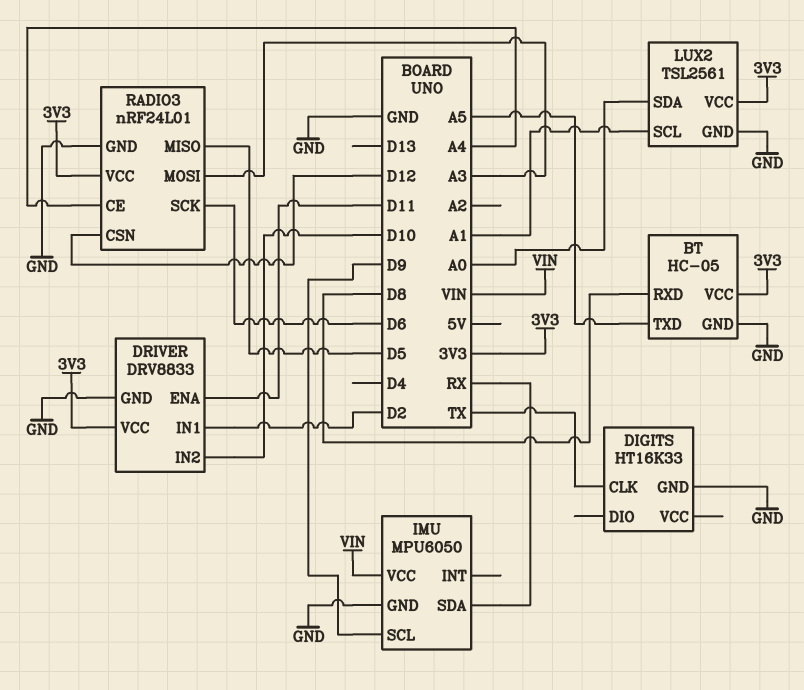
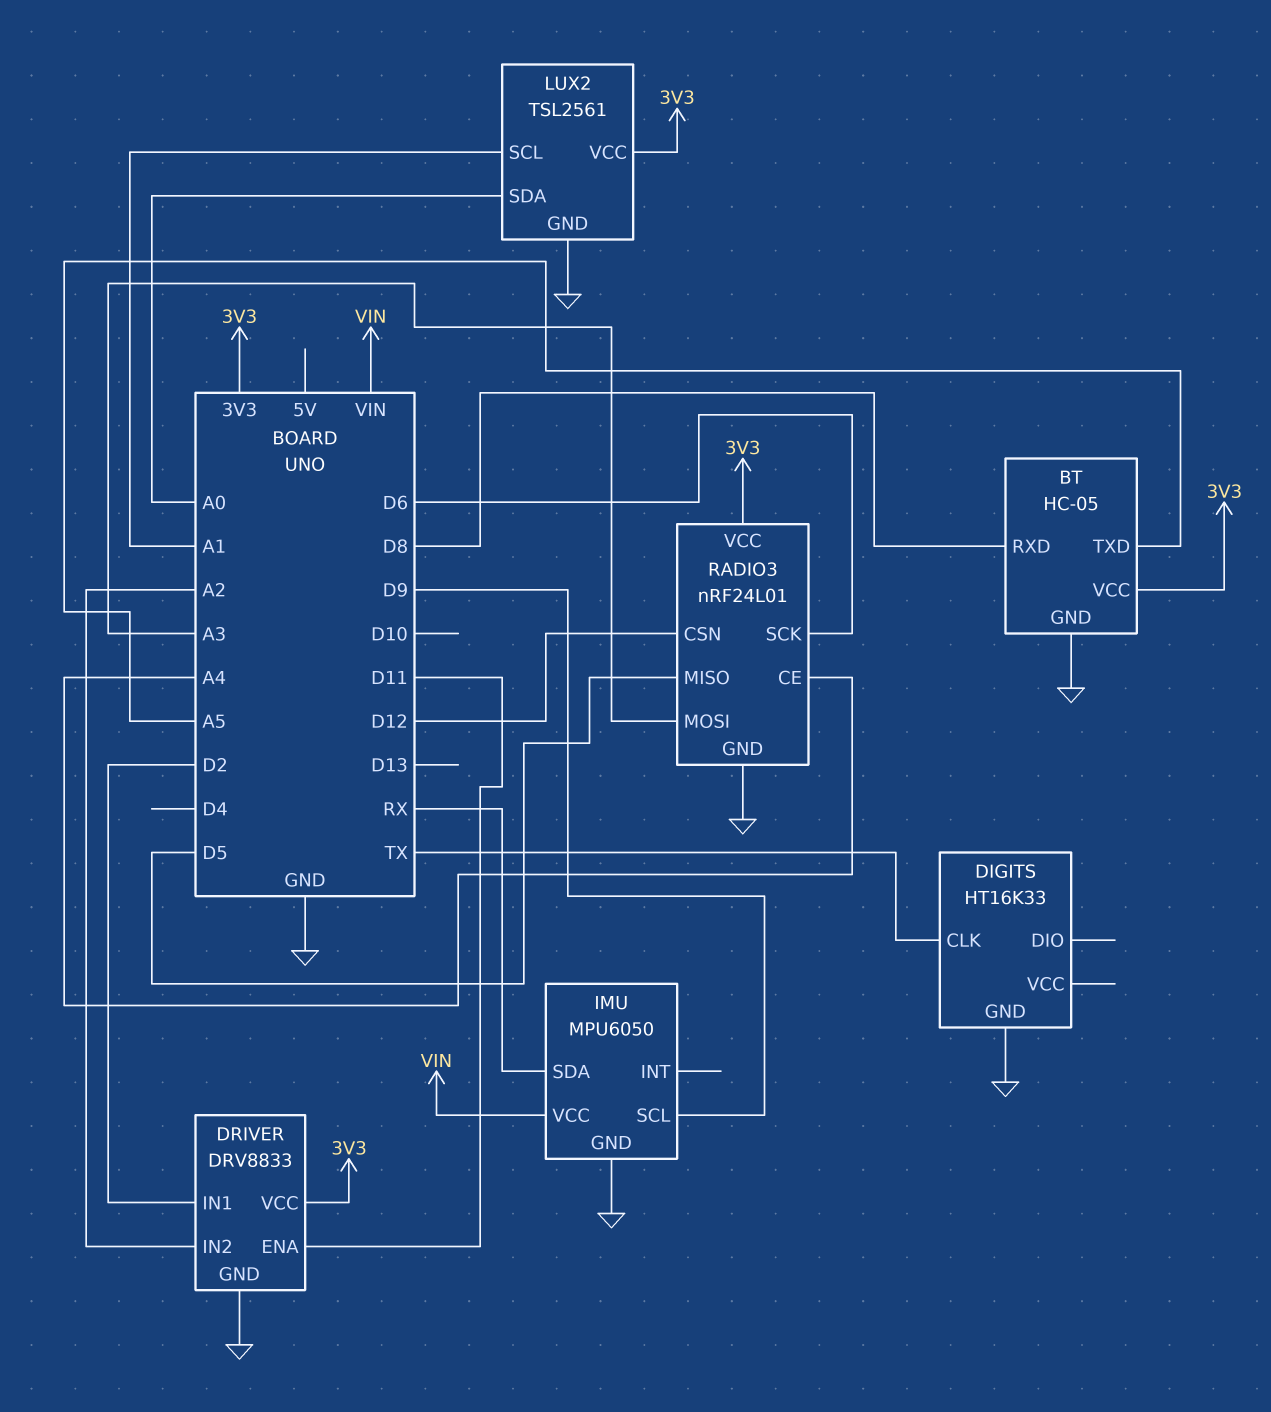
DRIVER pin IN2: D10 -> A2

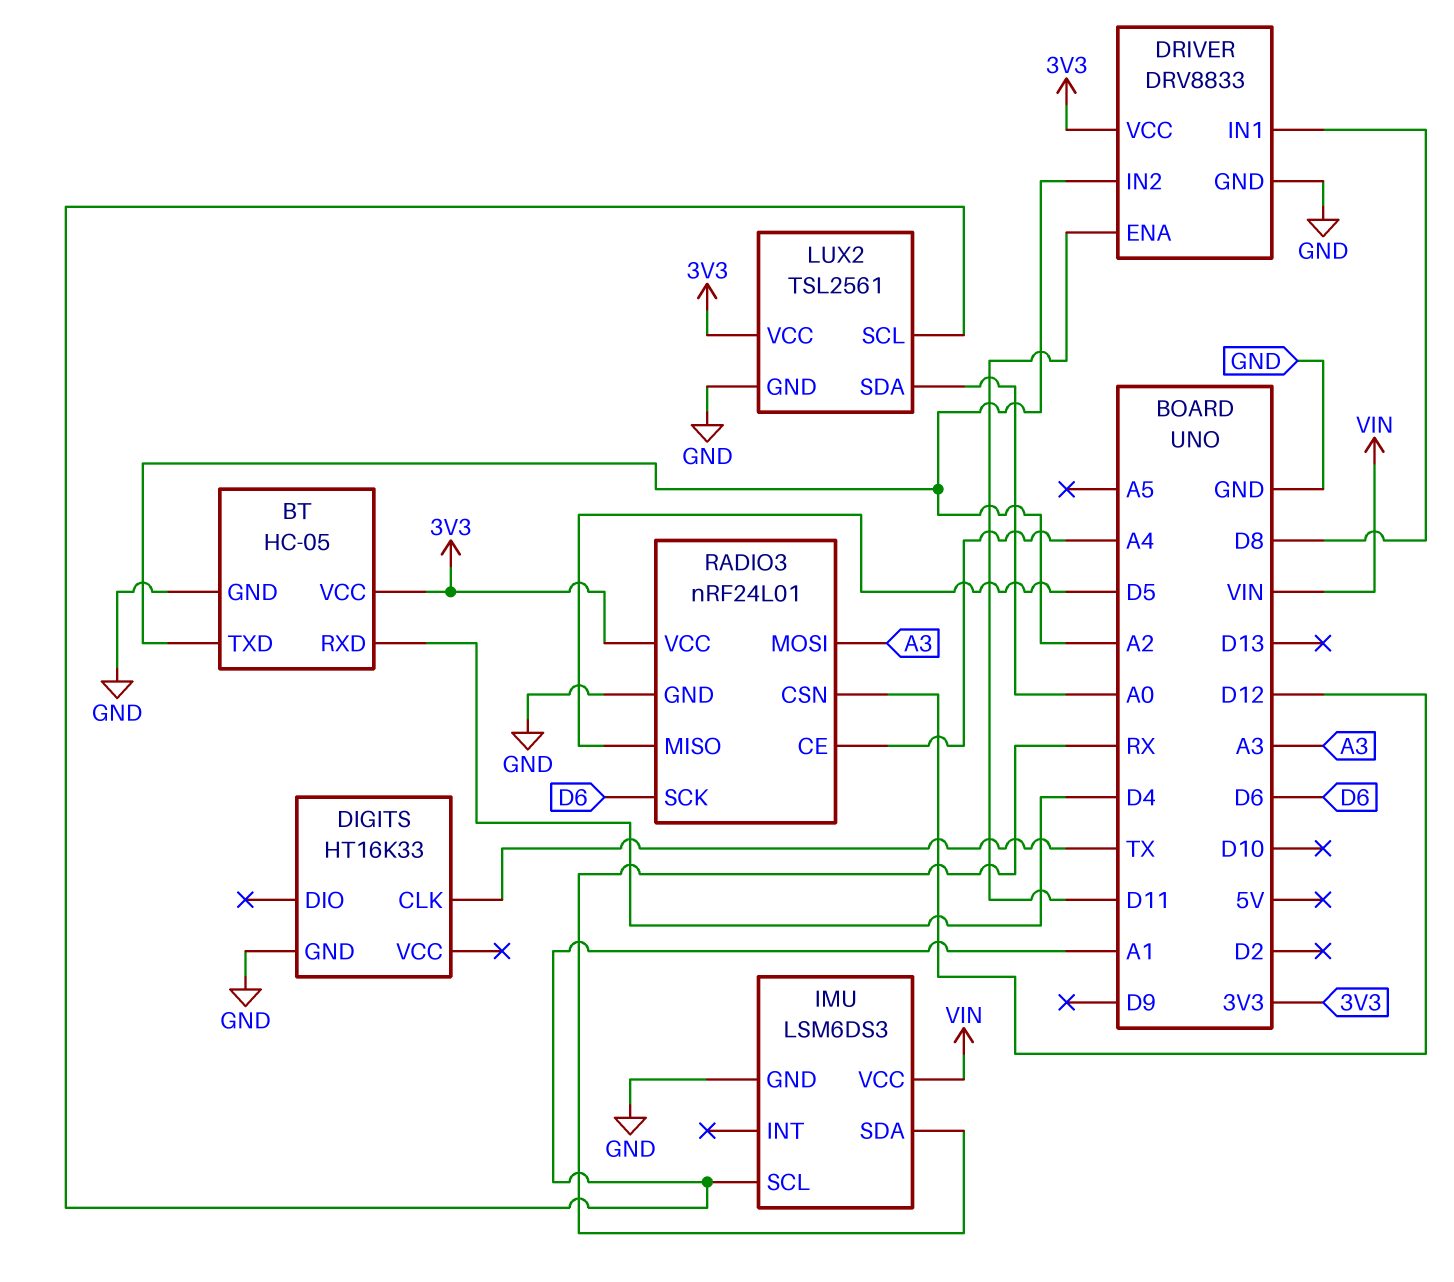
BT pin RXD: D8 -> D4
BT pin TXD: A5 -> A2
DRIVER pin IN1: D2 -> D8
IMU: MPU6050 -> LSM6DS3
IMU pin SCL: D9 -> A1

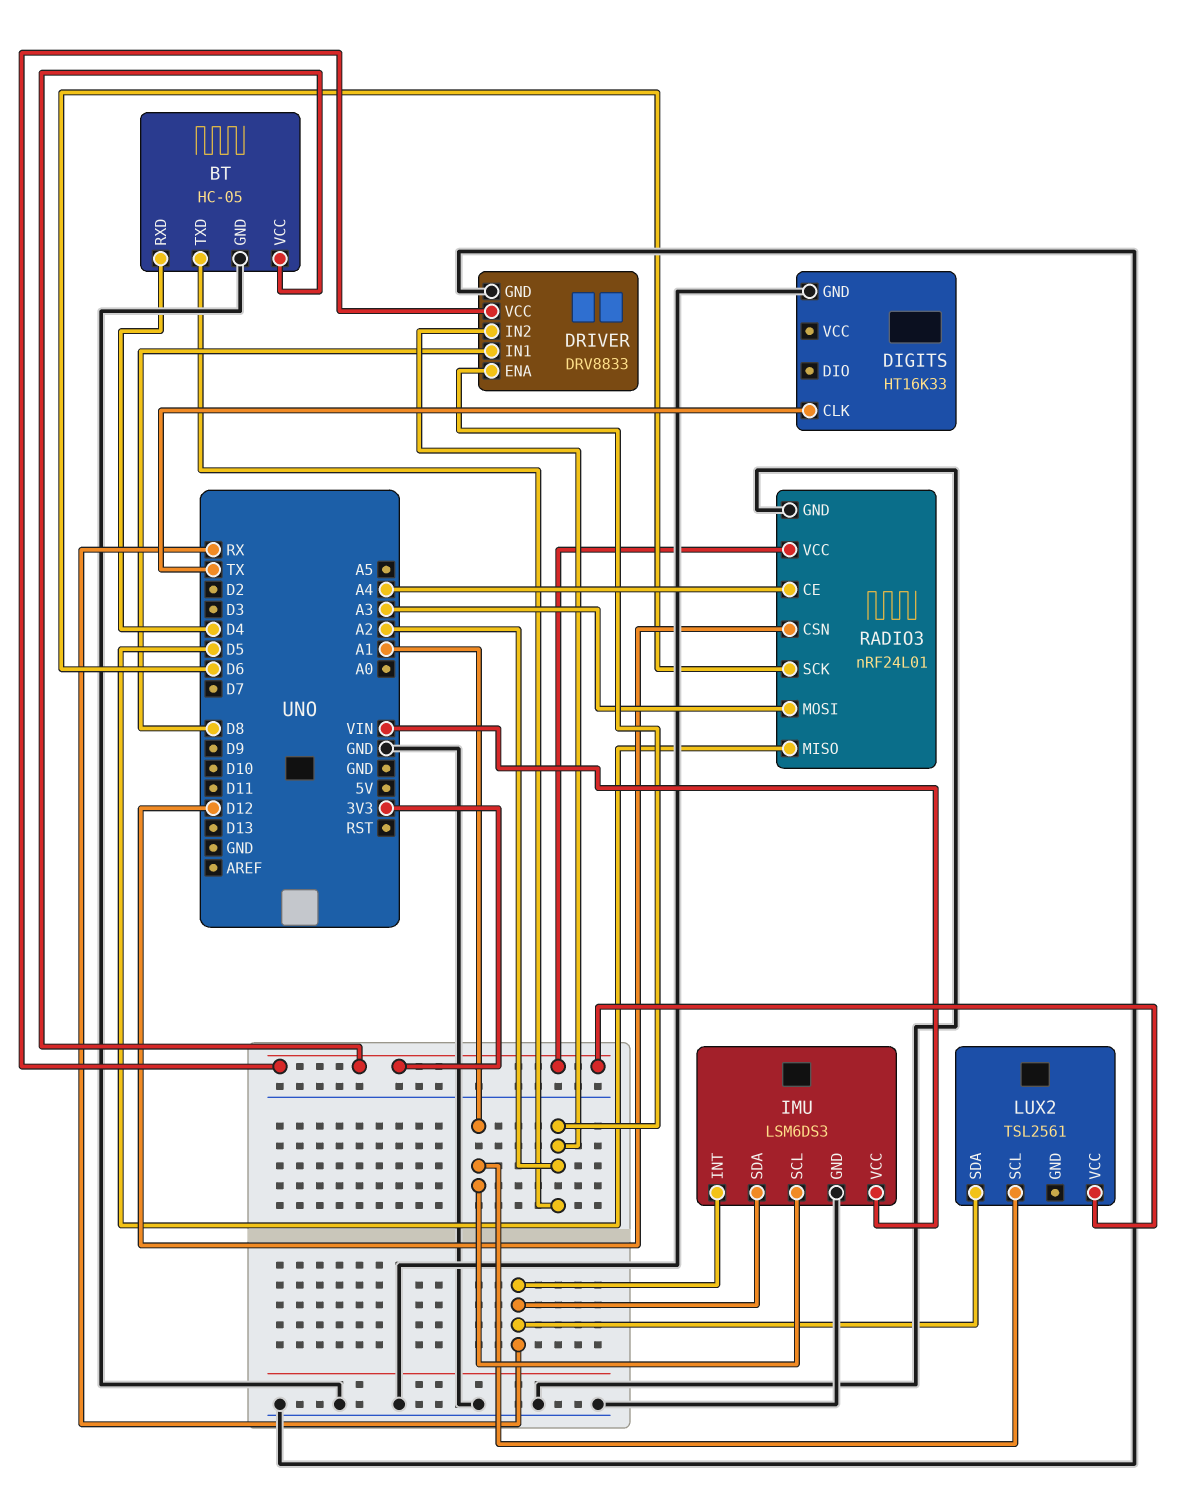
DRIVER pin ENA: D11 -> A2
IMU pin INT: none -> RX
LUX2 pin GND: GND -> none
LUX2 pin SDA: A0 -> RX

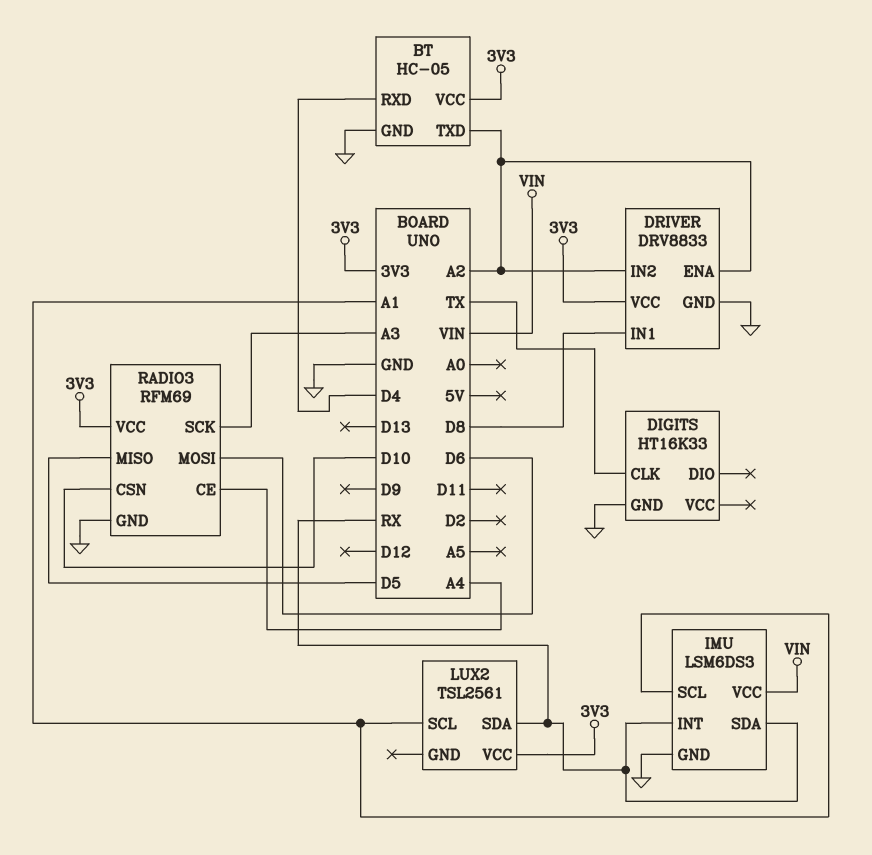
RADIO3: nRF24L01 -> RFM69
RADIO3 pin CSN: D12 -> D10
RADIO3 pin MOSI: A3 -> D6
RADIO3 pin SCK: D6 -> A3

